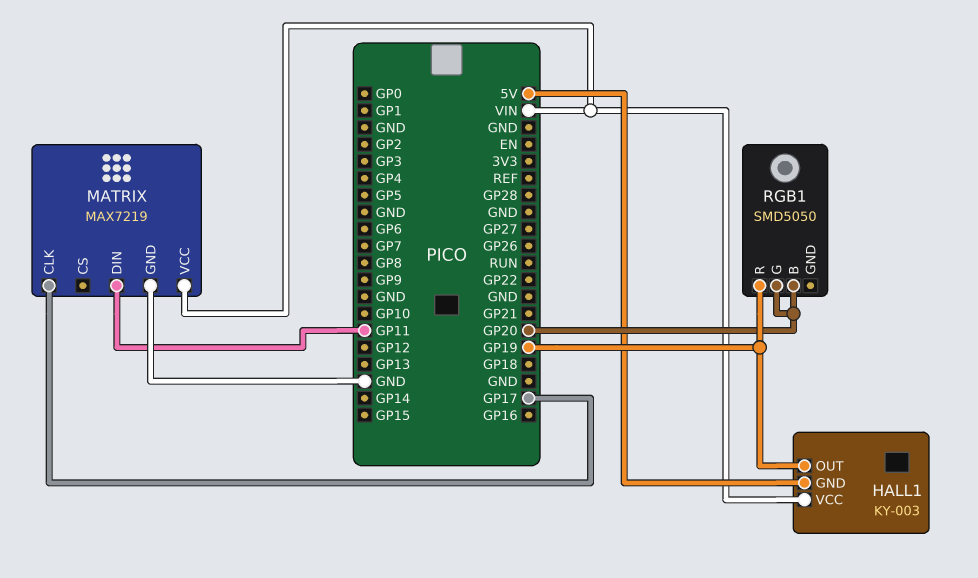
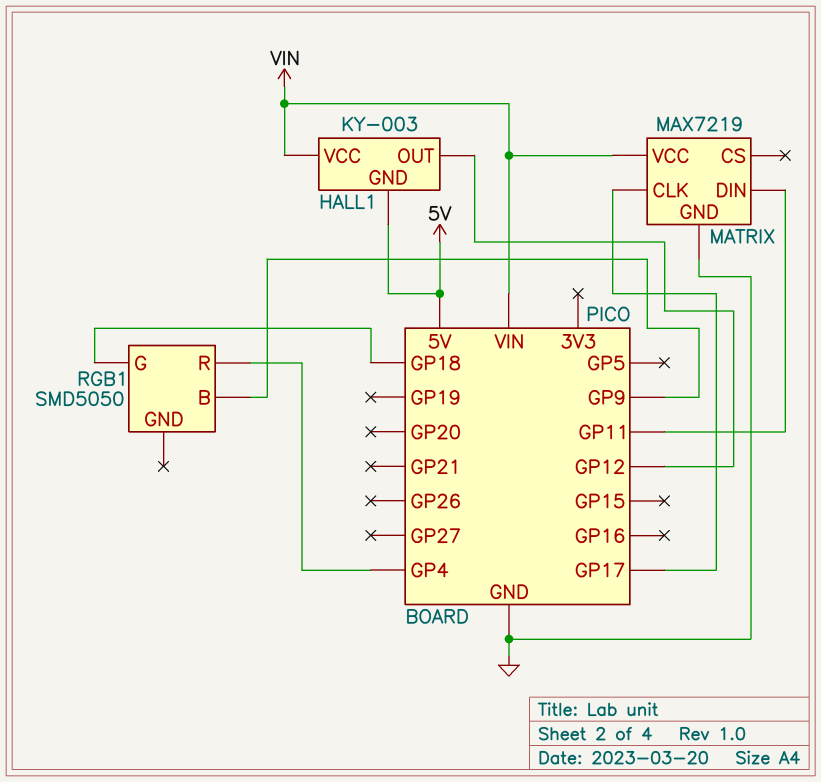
HALL1 pin OUT: GP19 -> GP12
RGB1 pin B: GP20 -> GP9
RGB1 pin G: GP20 -> GP18
RGB1 pin R: GP19 -> GP4

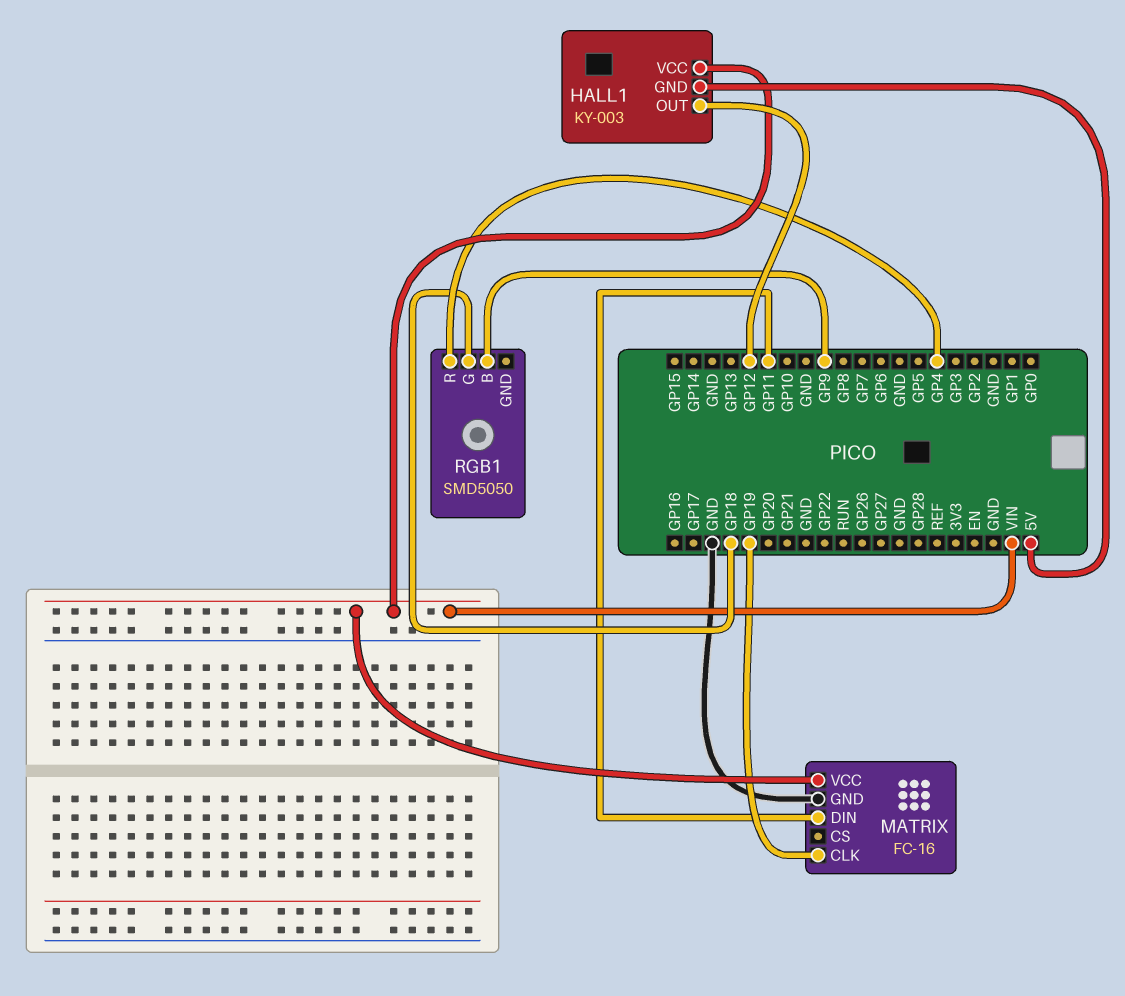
MATRIX: MAX7219 -> FC-16
MATRIX pin CLK: GP17 -> GP19

